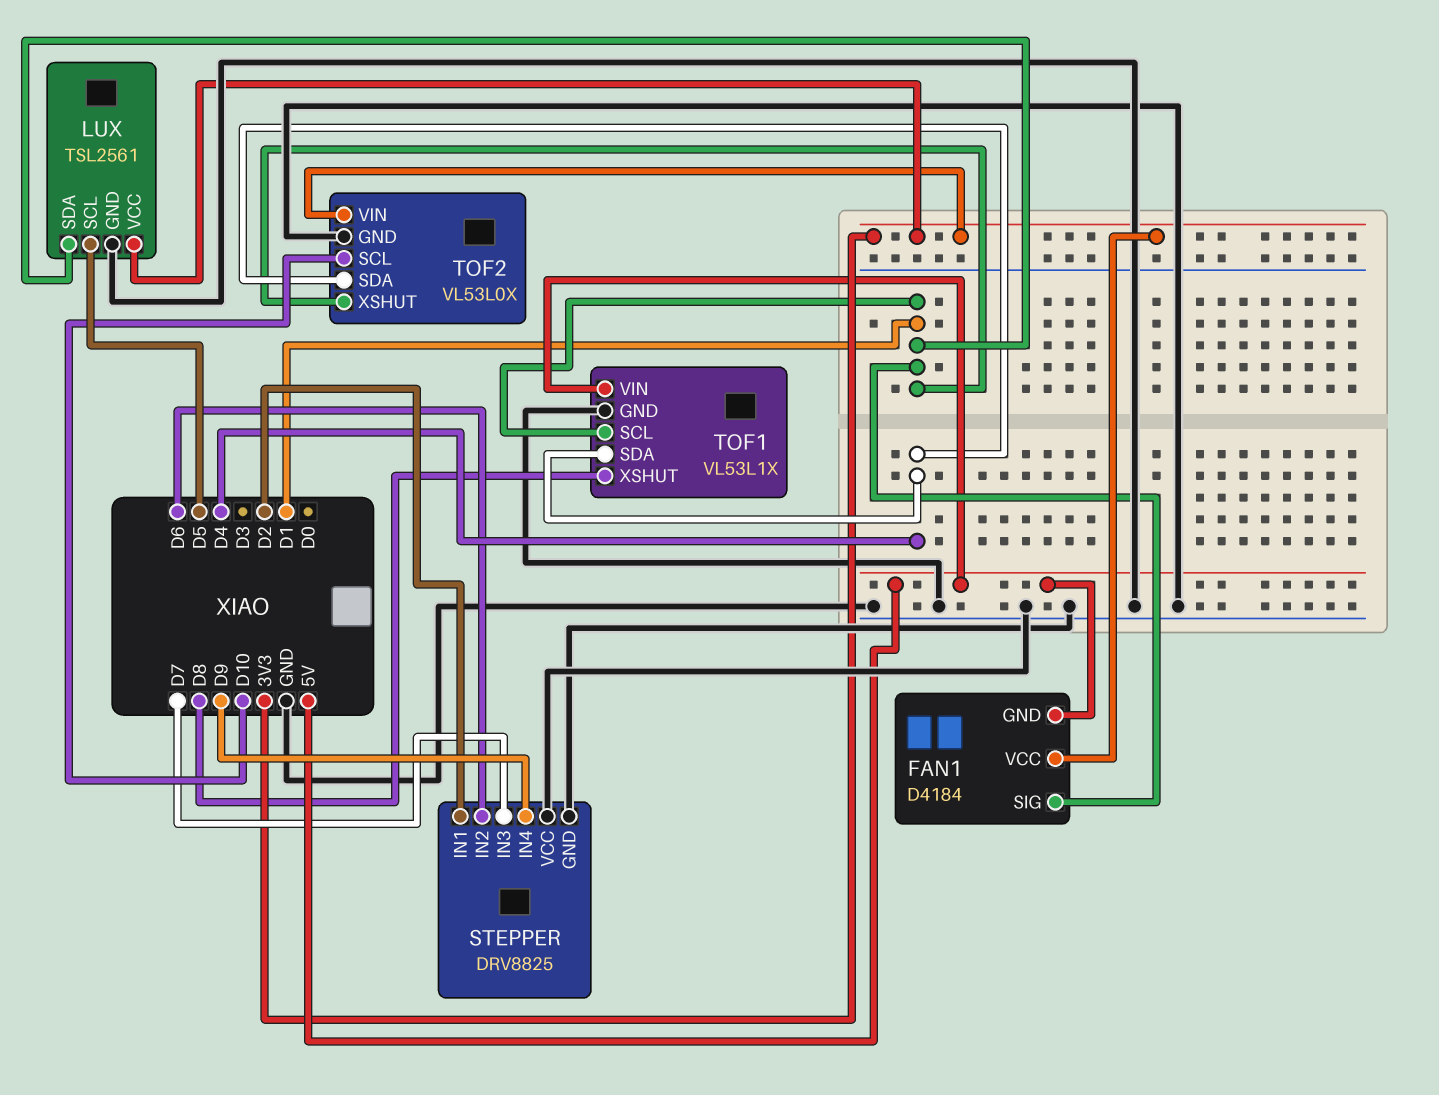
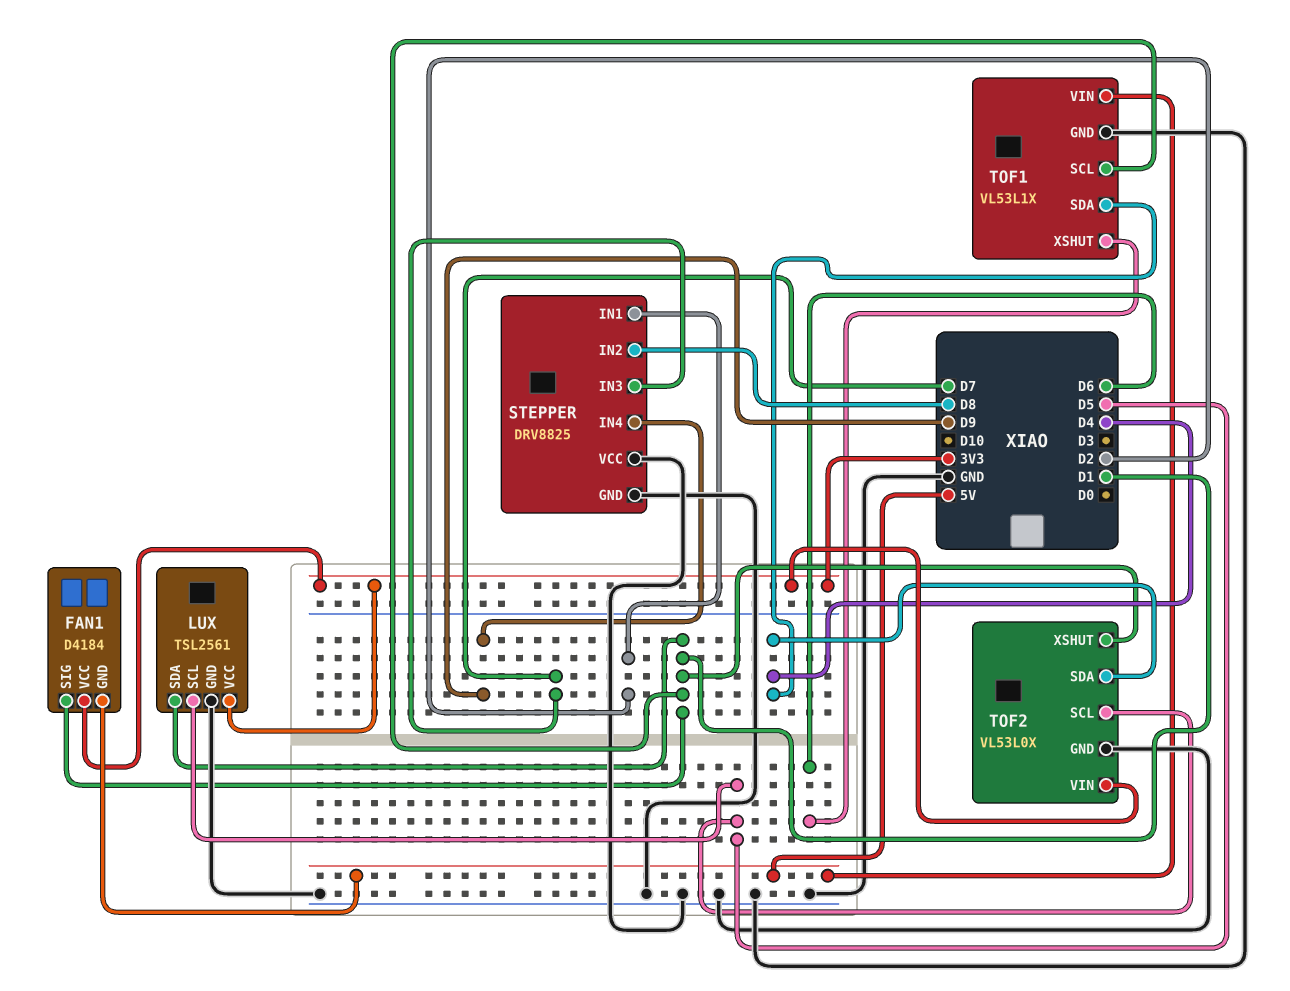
STEPPER pin IN2: D6 -> D8
TOF1 pin XSHUT: D8 -> D6
TOF2 pin SCL: D10 -> D5

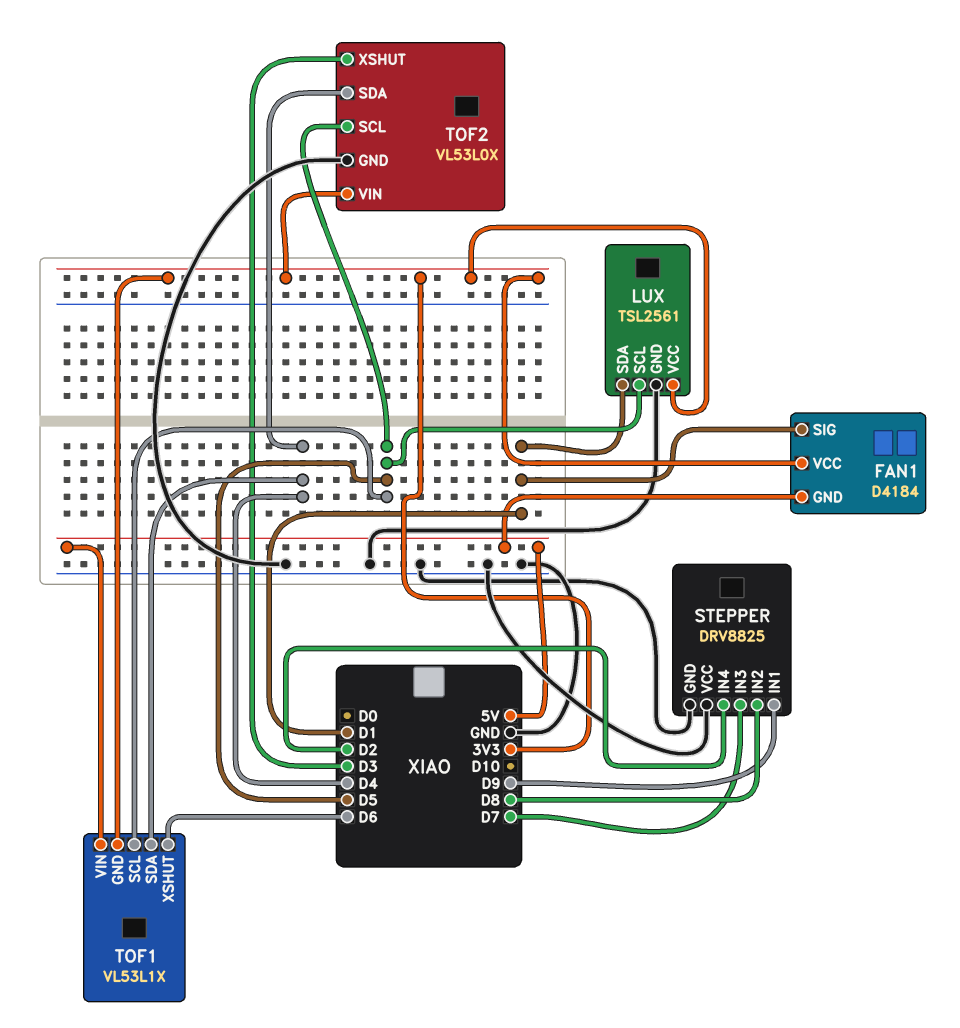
STEPPER pin IN1: D2 -> D9
STEPPER pin IN4: D9 -> D2
TOF1 pin GND: GND -> 3V3
TOF1 pin SCL: D1 -> D5
TOF2 pin XSHUT: D1 -> D3

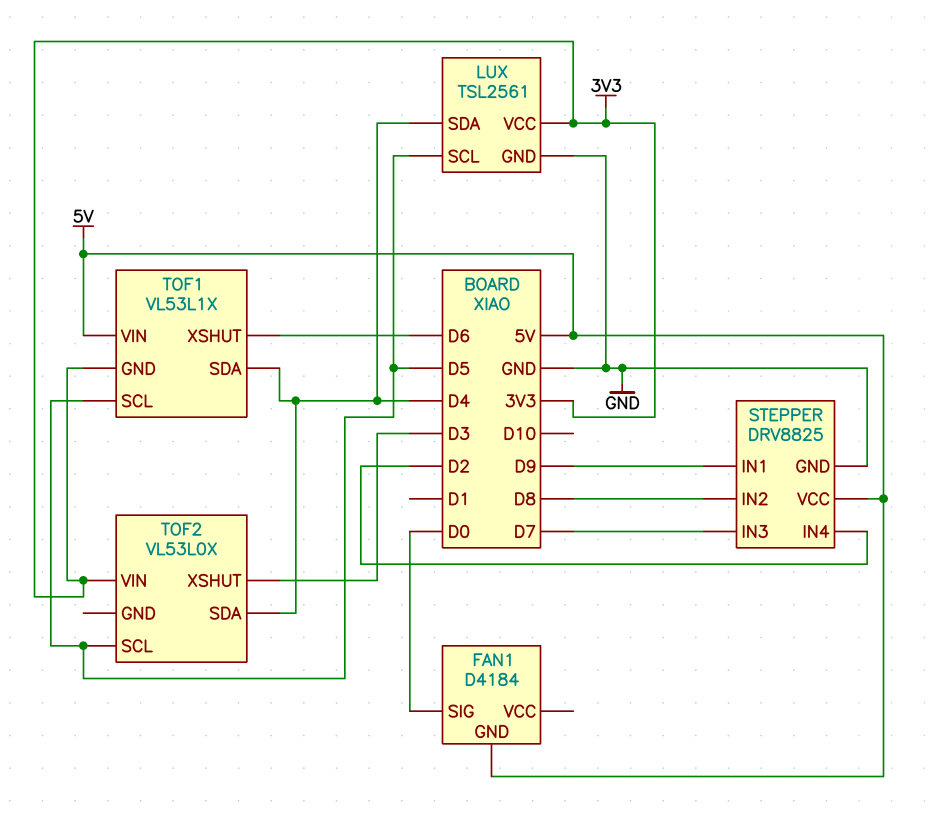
FAN1 pin SIG: D1 -> D0
FAN1 pin VCC: 3V3 -> none
LUX pin SDA: D1 -> D4
STEPPER pin VCC: GND -> 5V
TOF2 pin GND: GND -> none

